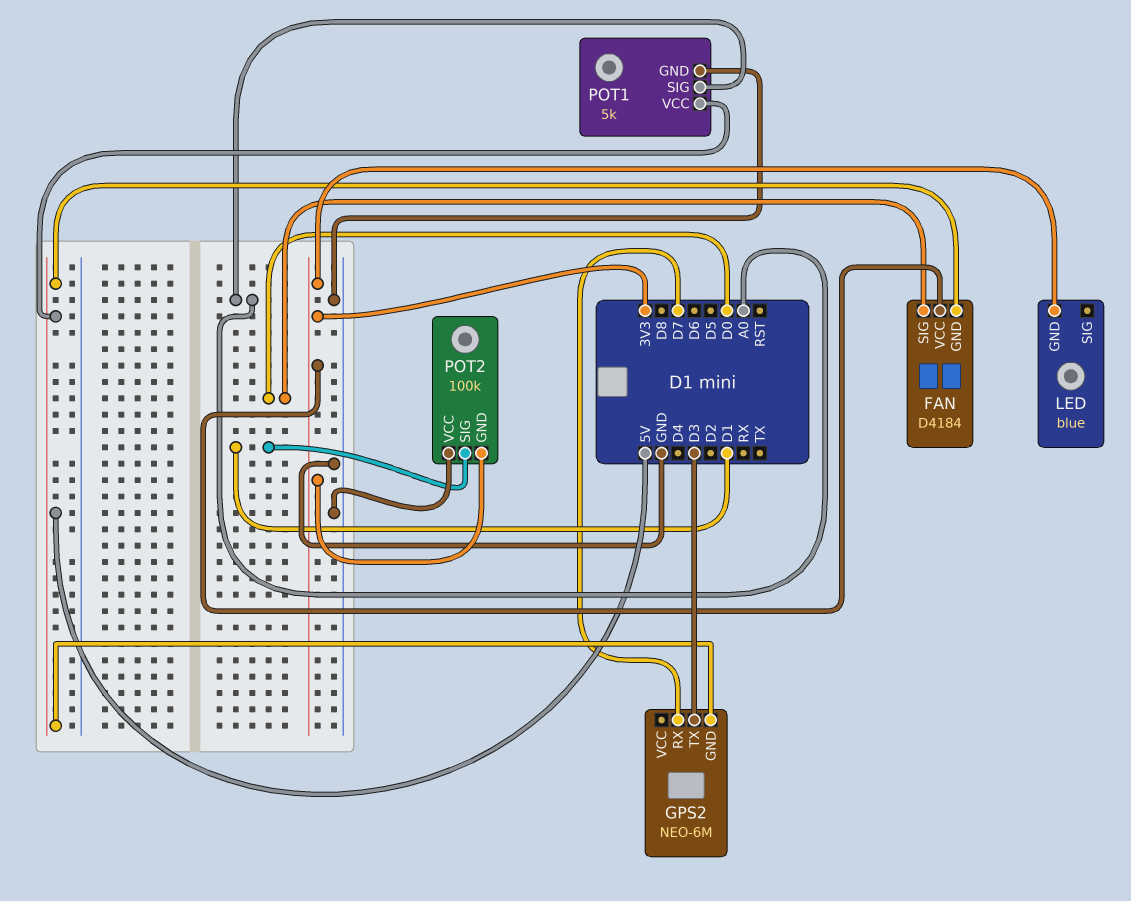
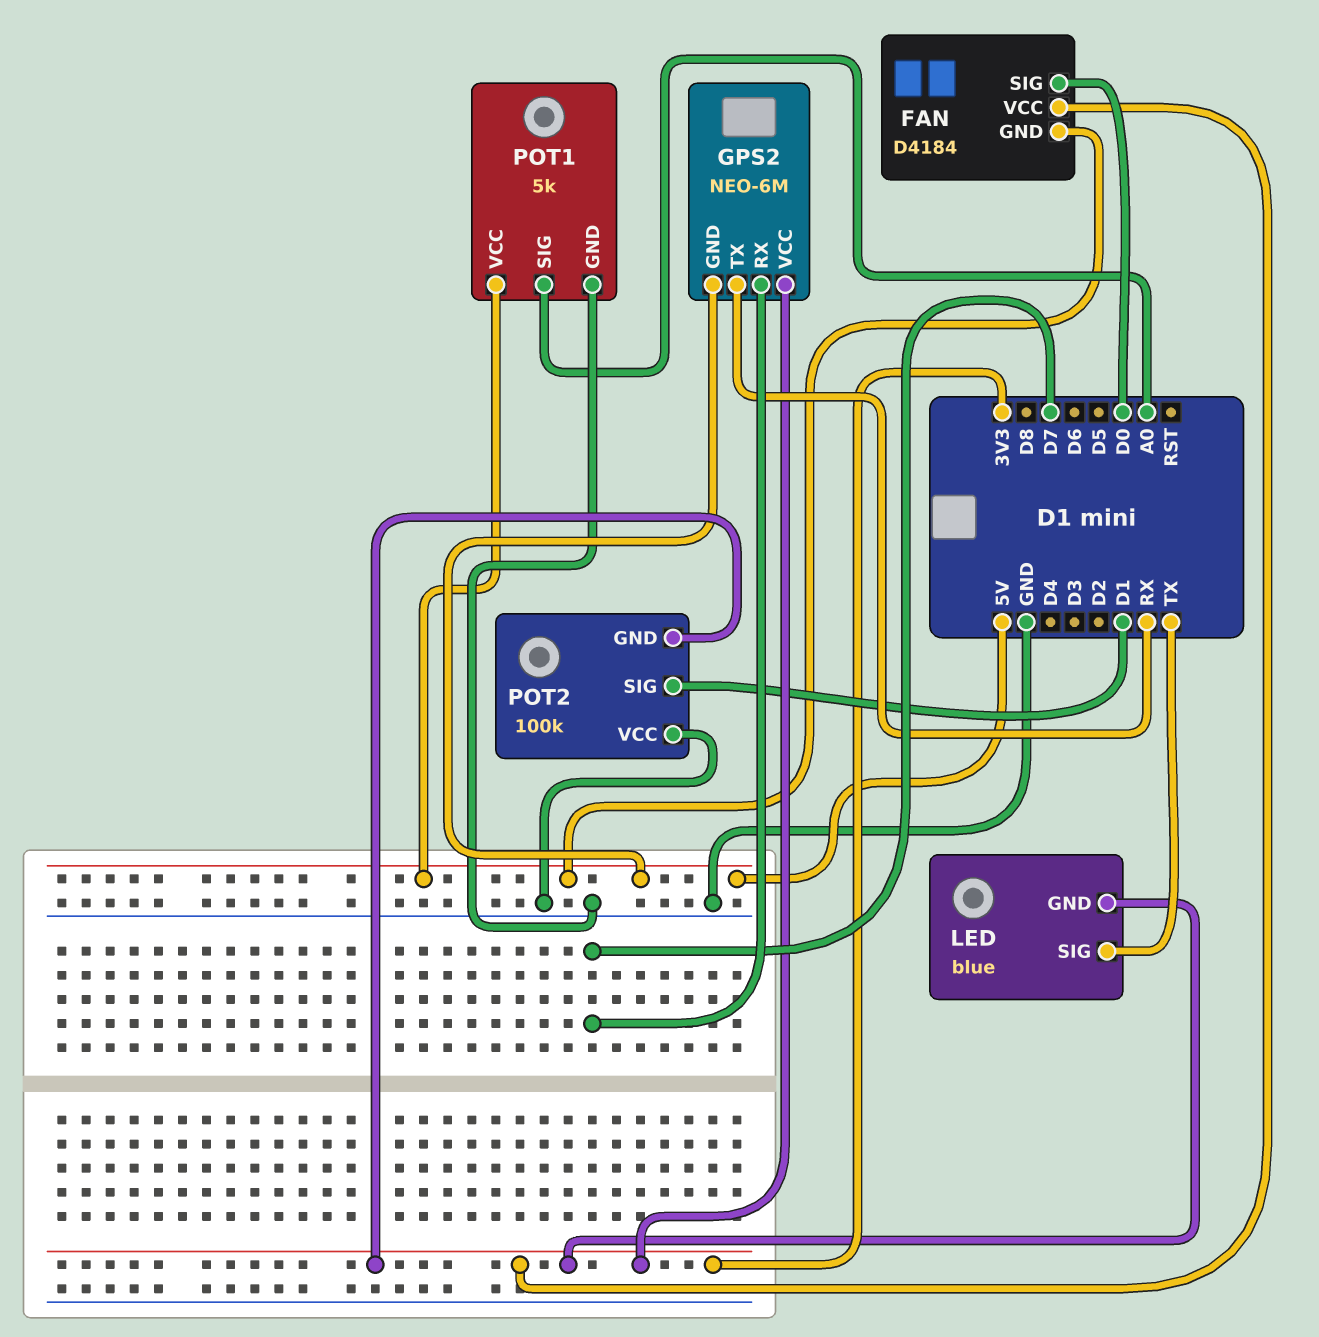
GPS2 pin TX: D3 -> RX
GPS2 pin VCC: none -> 3V3
LED pin SIG: none -> TX

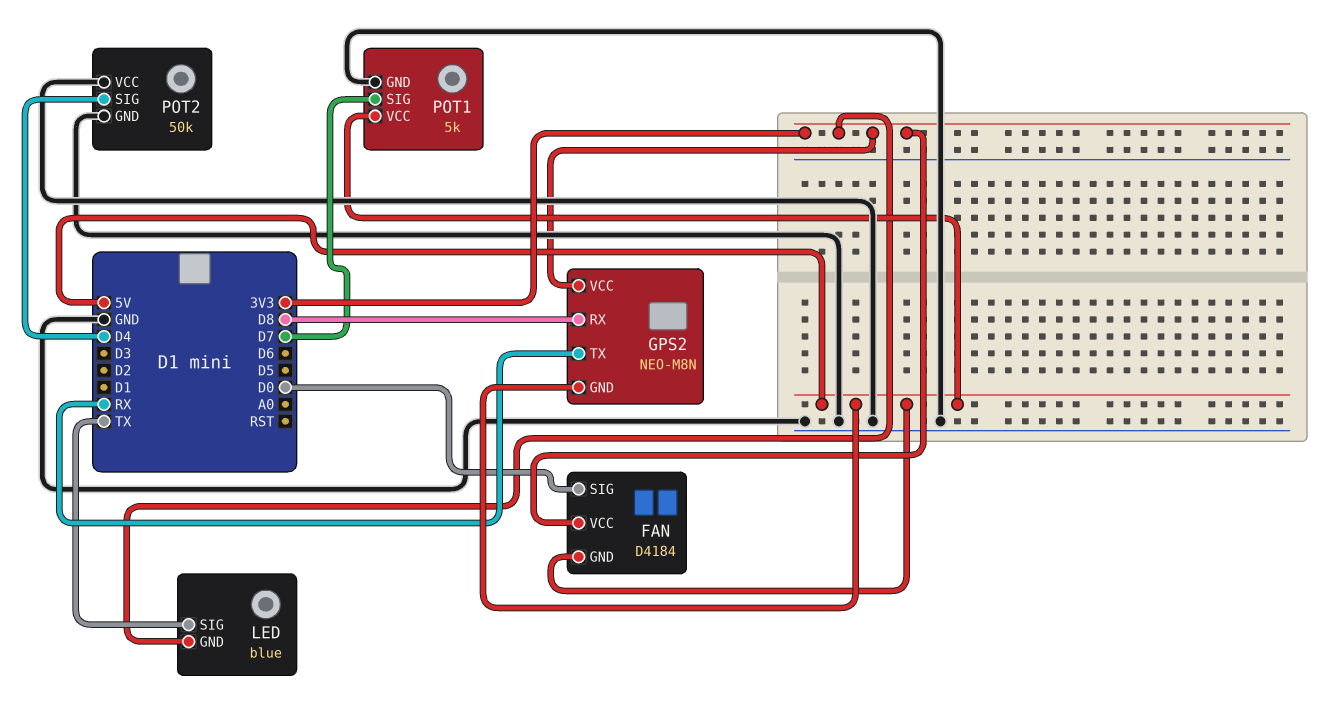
GPS2: NEO-6M -> NEO-M8N
GPS2 pin RX: D7 -> D8
POT1 pin SIG: A0 -> D7
POT2: 100k -> 50k
POT2 pin GND: 3V3 -> GND
POT2 pin SIG: D1 -> D4

